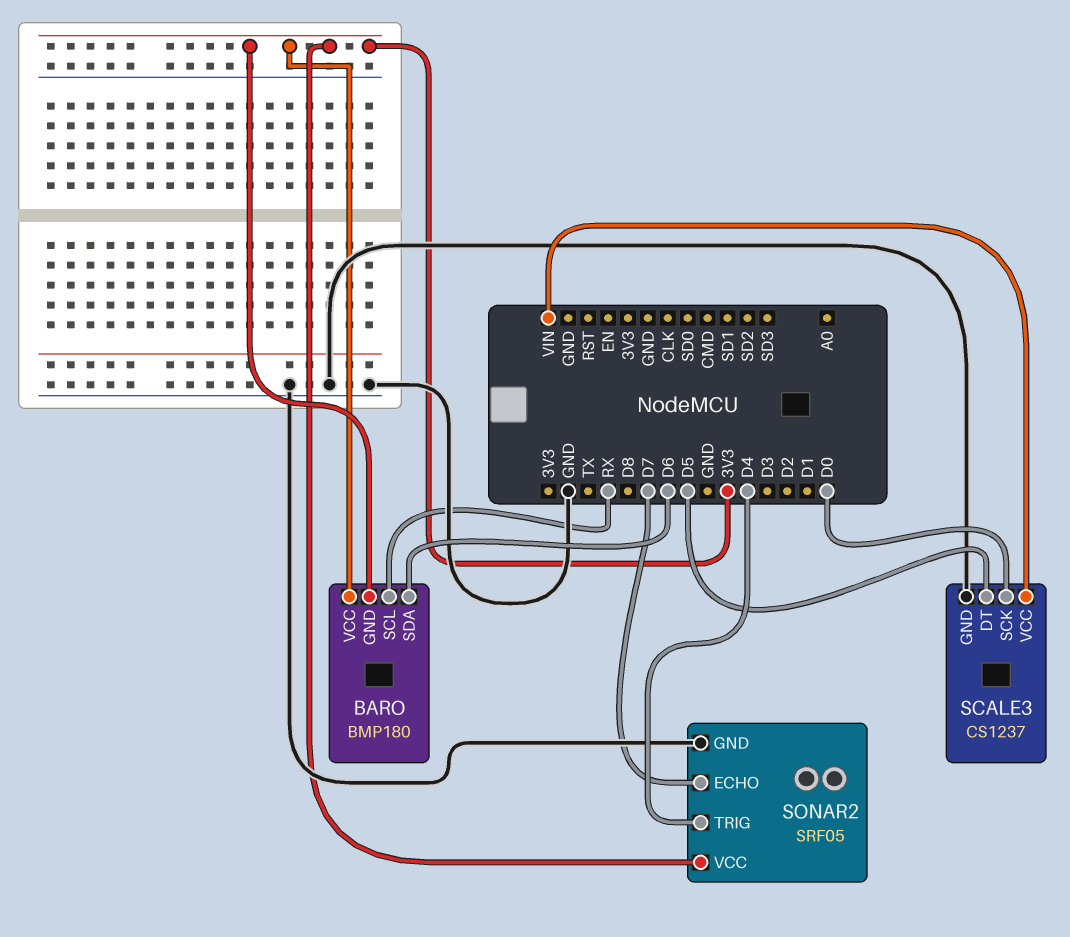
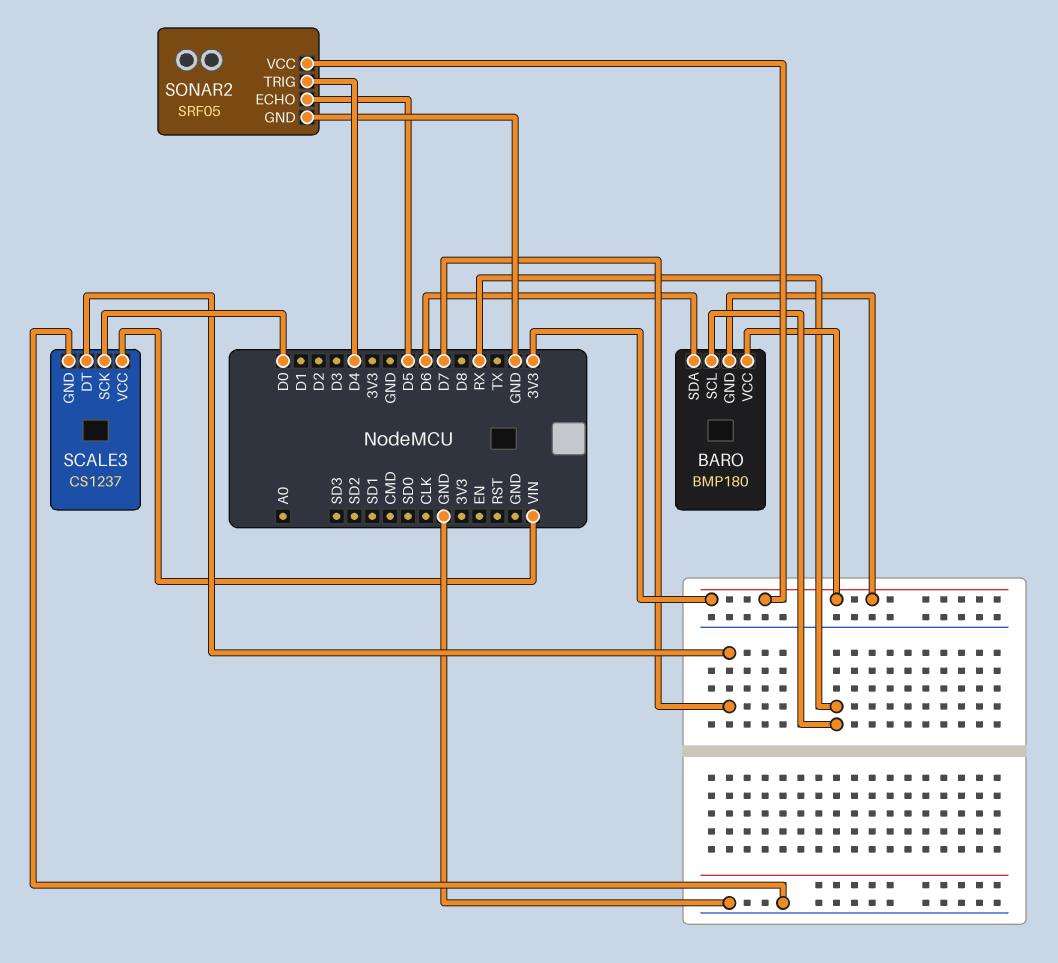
SCALE3 pin DT: D5 -> D7
SONAR2 pin ECHO: D7 -> D5

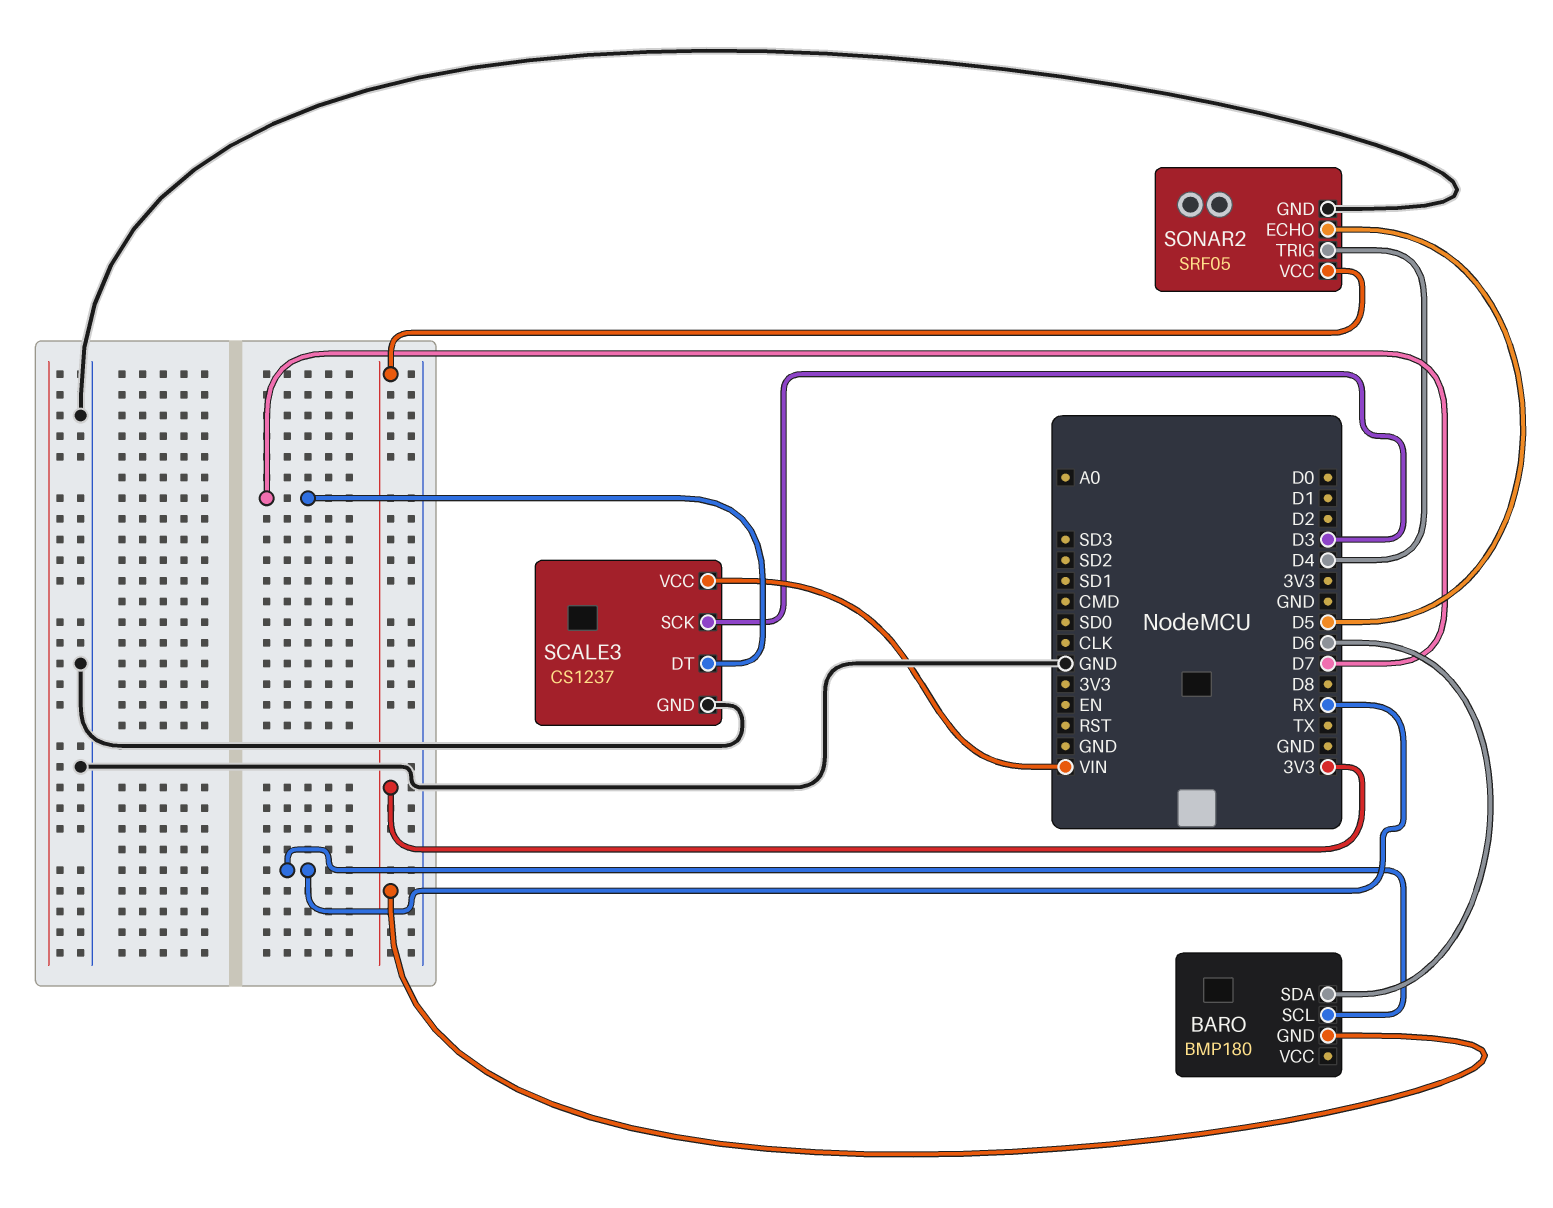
BARO pin VCC: 3V3 -> none
SCALE3 pin SCK: D0 -> D3

